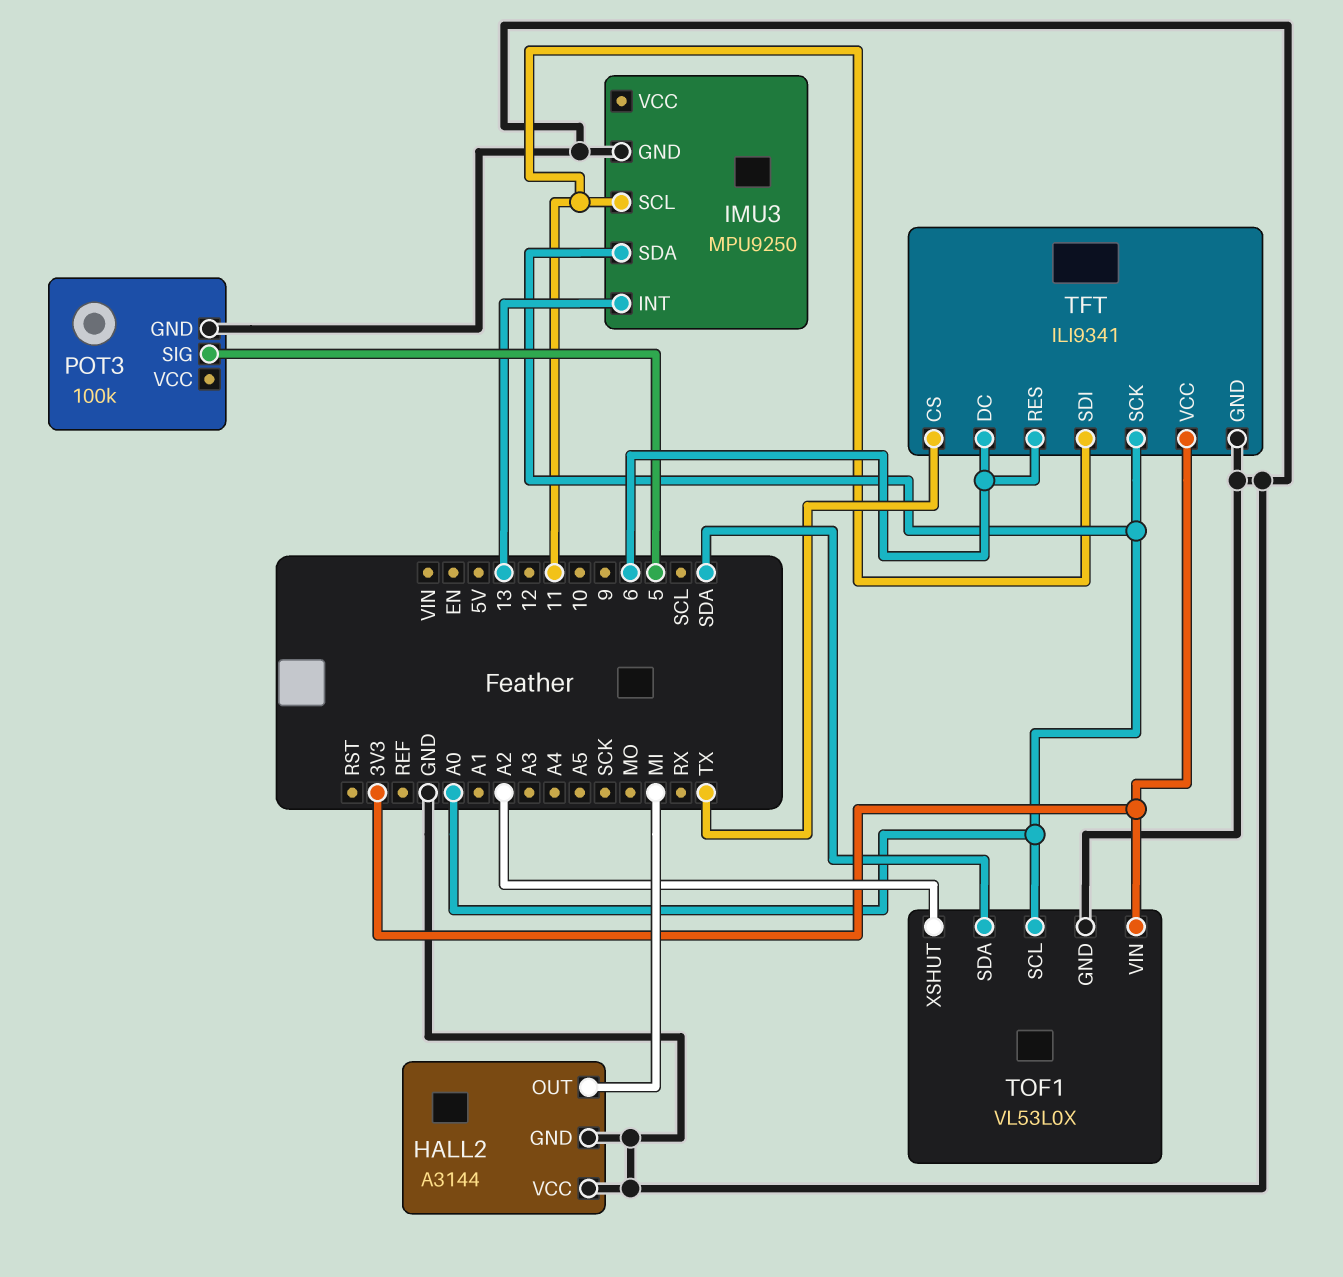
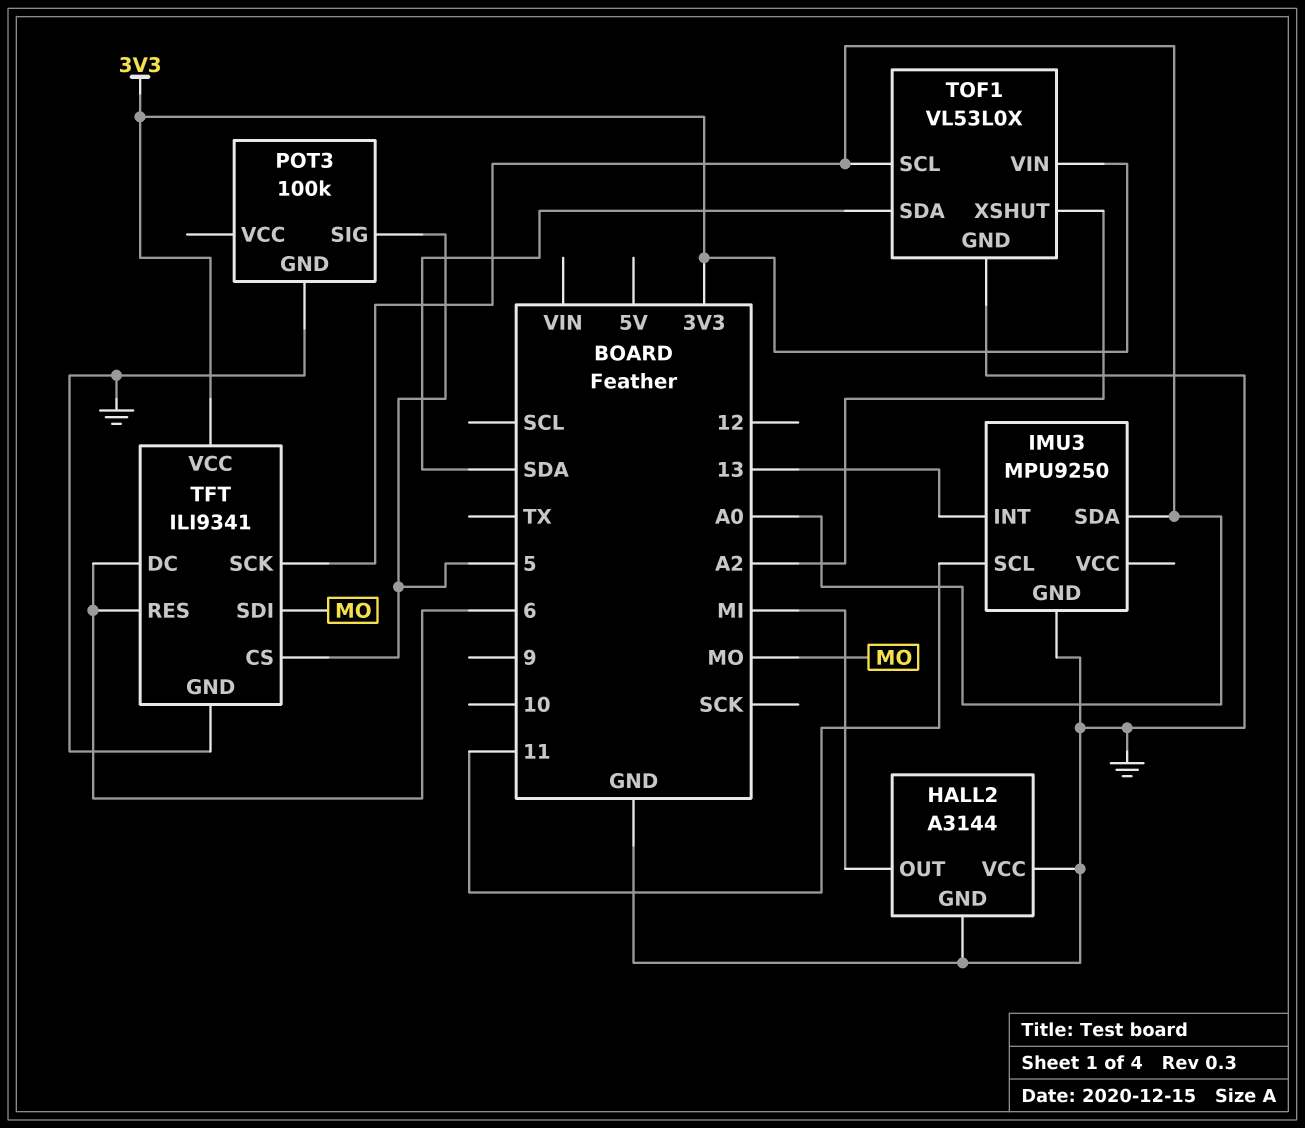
TFT pin CS: TX -> 5
TFT pin SDI: 11 -> MO

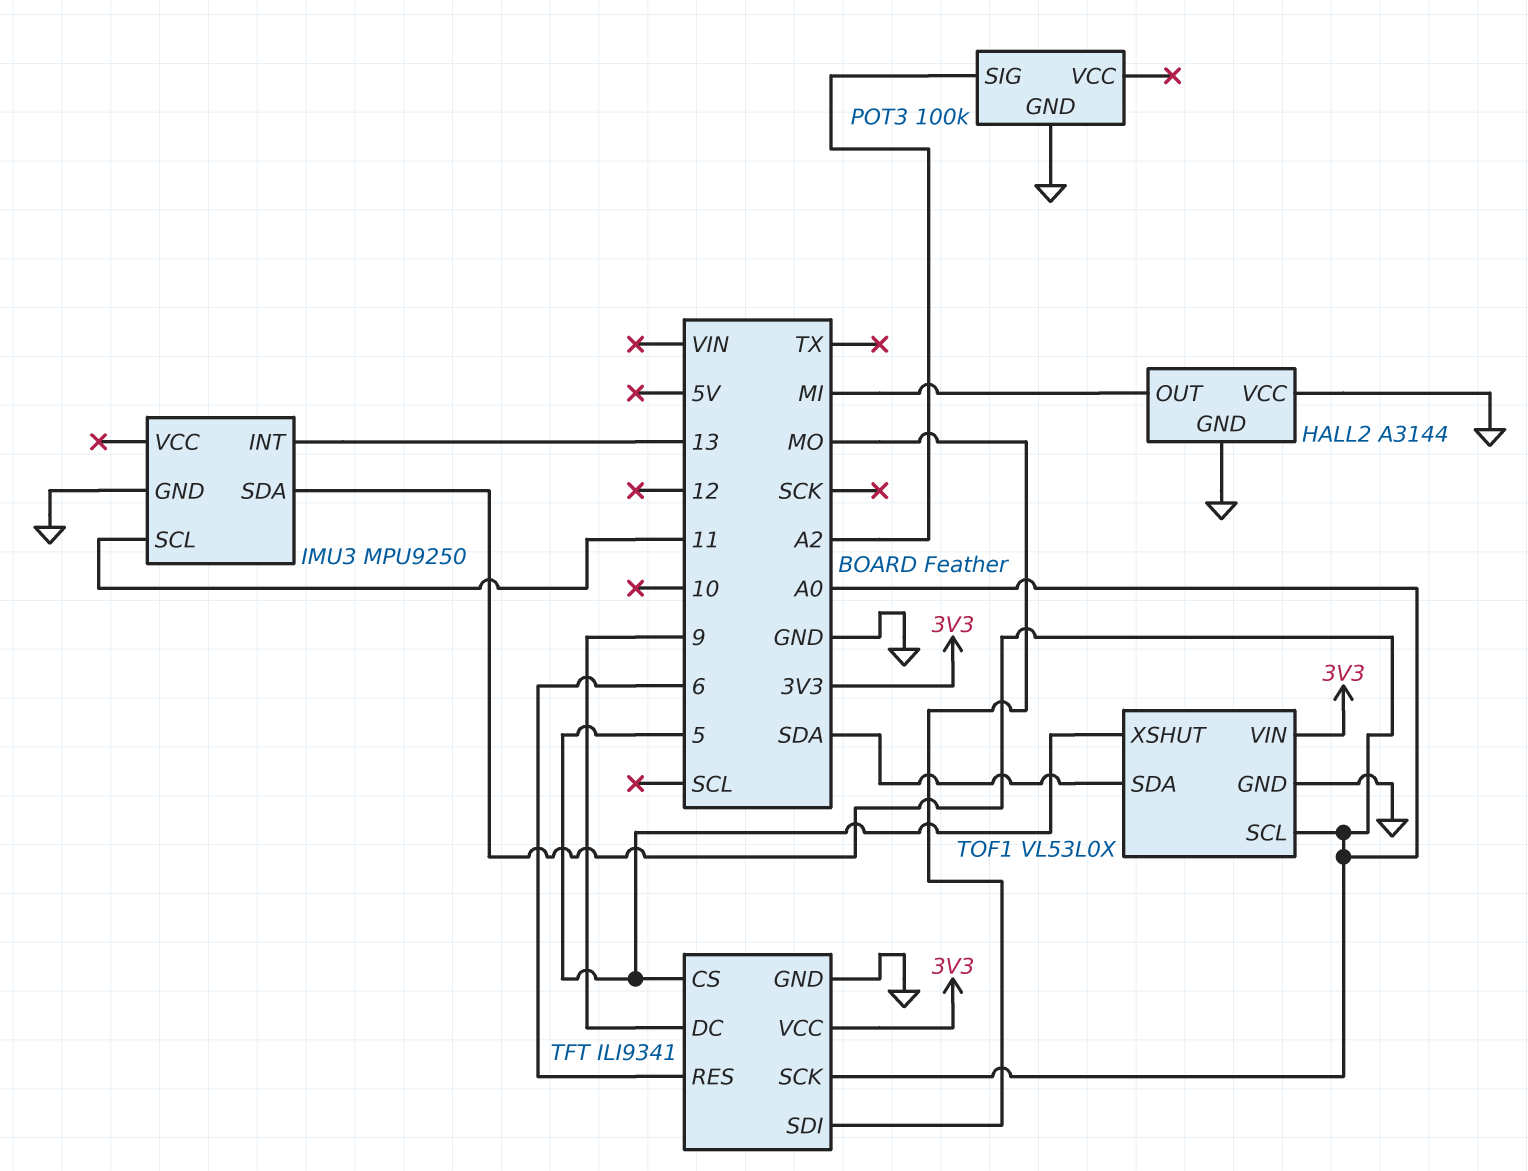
POT3 pin SIG: 5 -> A2
TFT pin DC: 6 -> 9
TOF1 pin XSHUT: A2 -> 5

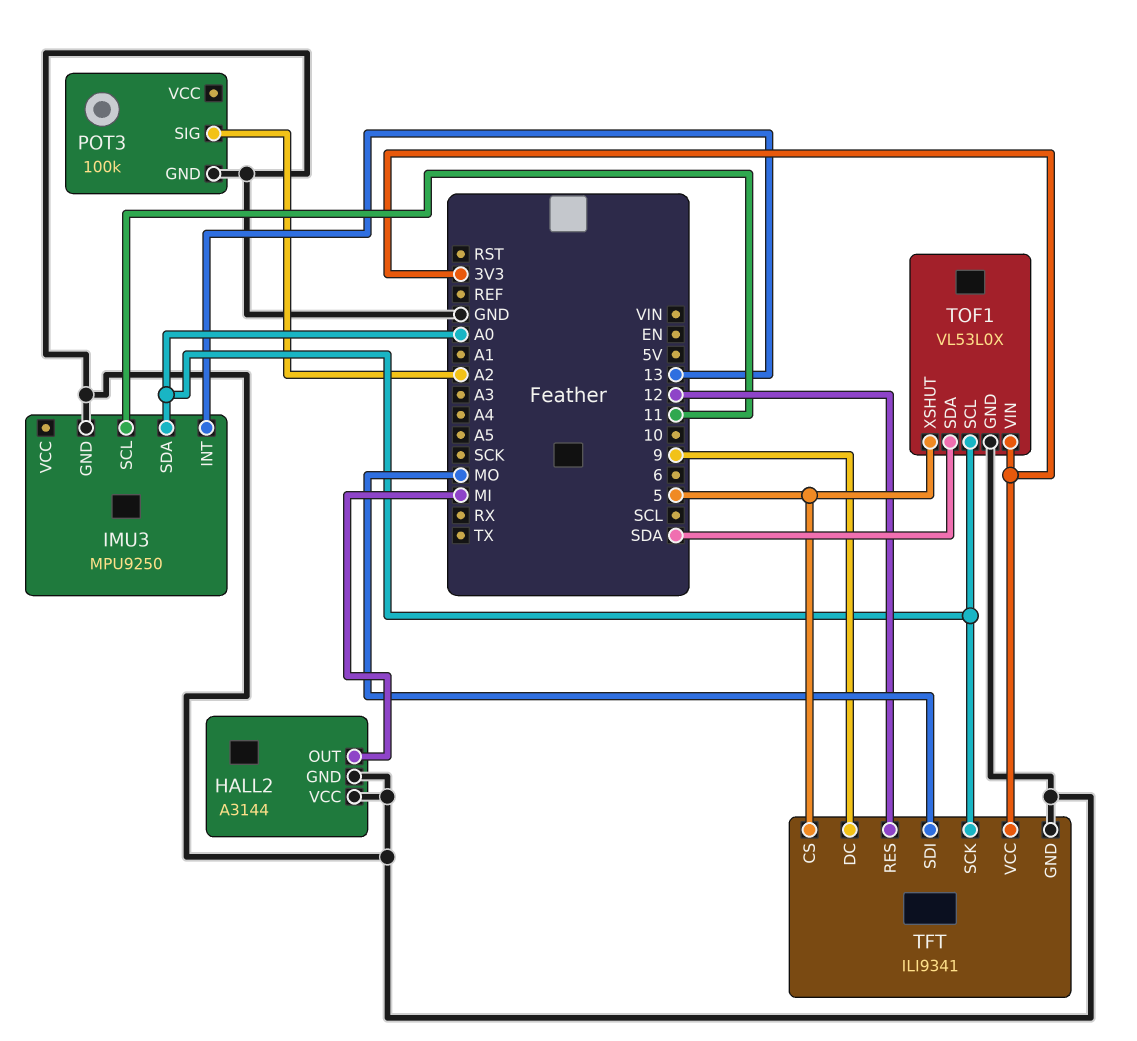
TFT pin RES: 6 -> 12

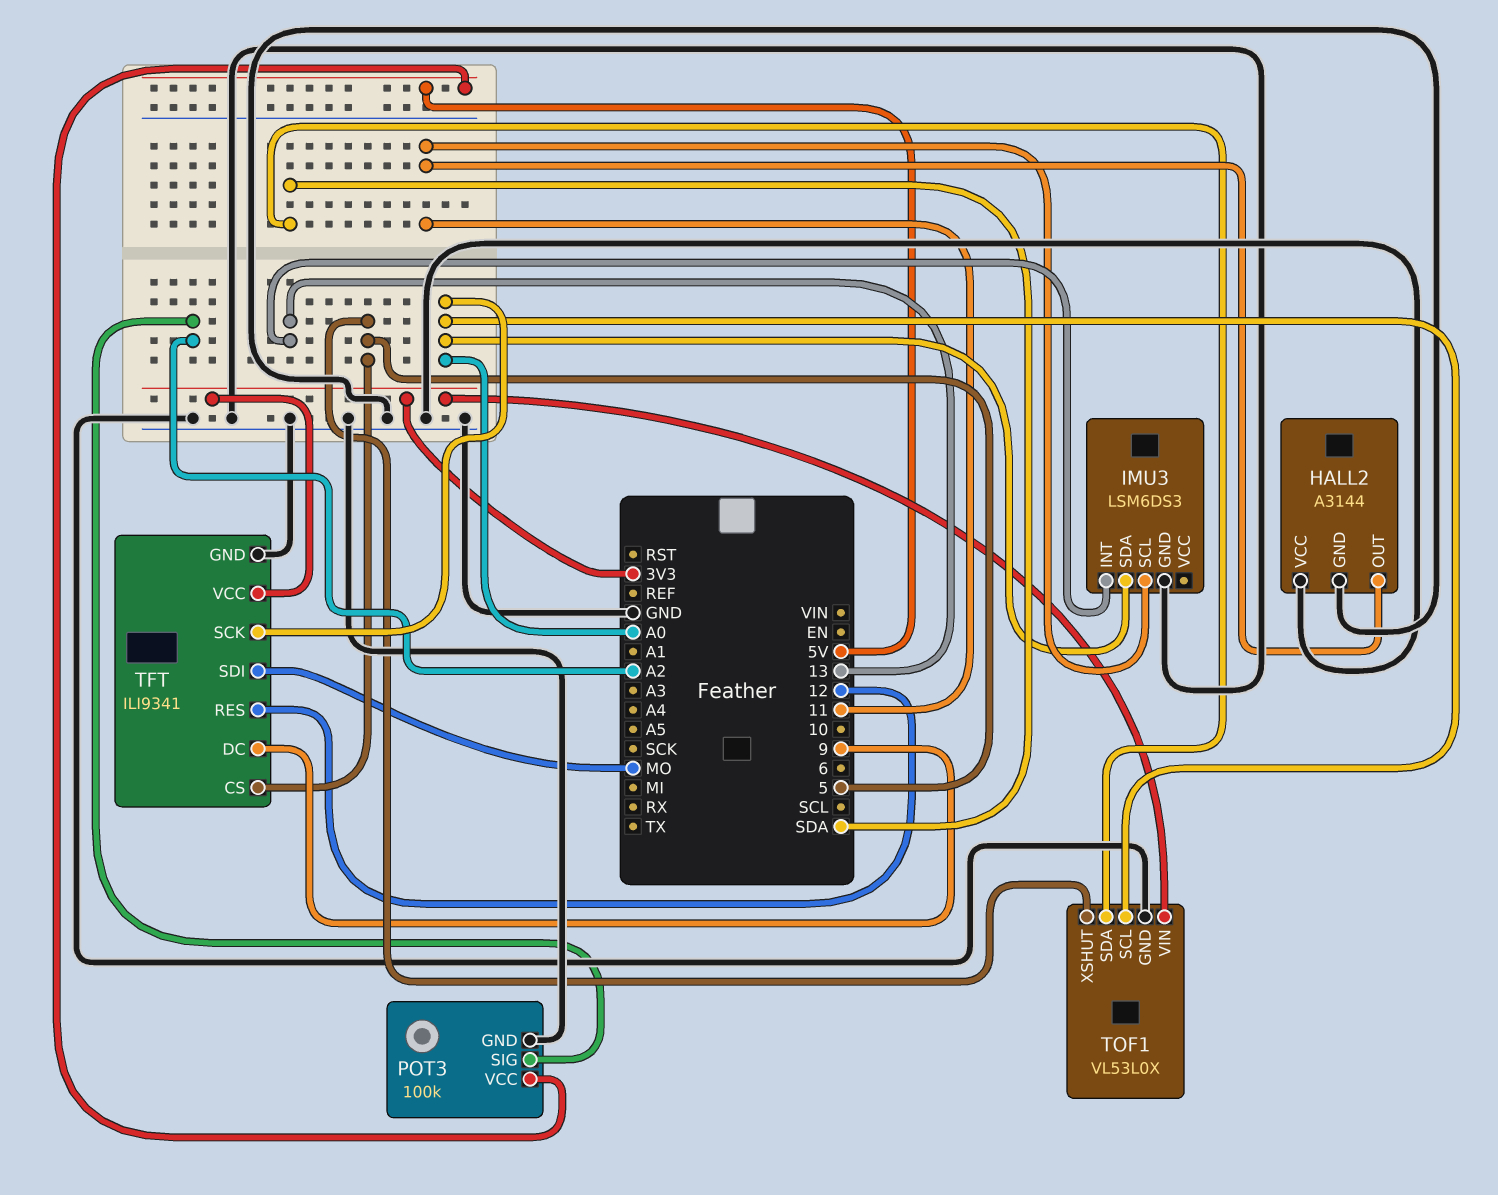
HALL2 pin OUT: MI -> 11
IMU3: MPU9250 -> LSM6DS3
POT3 pin VCC: none -> 5V

